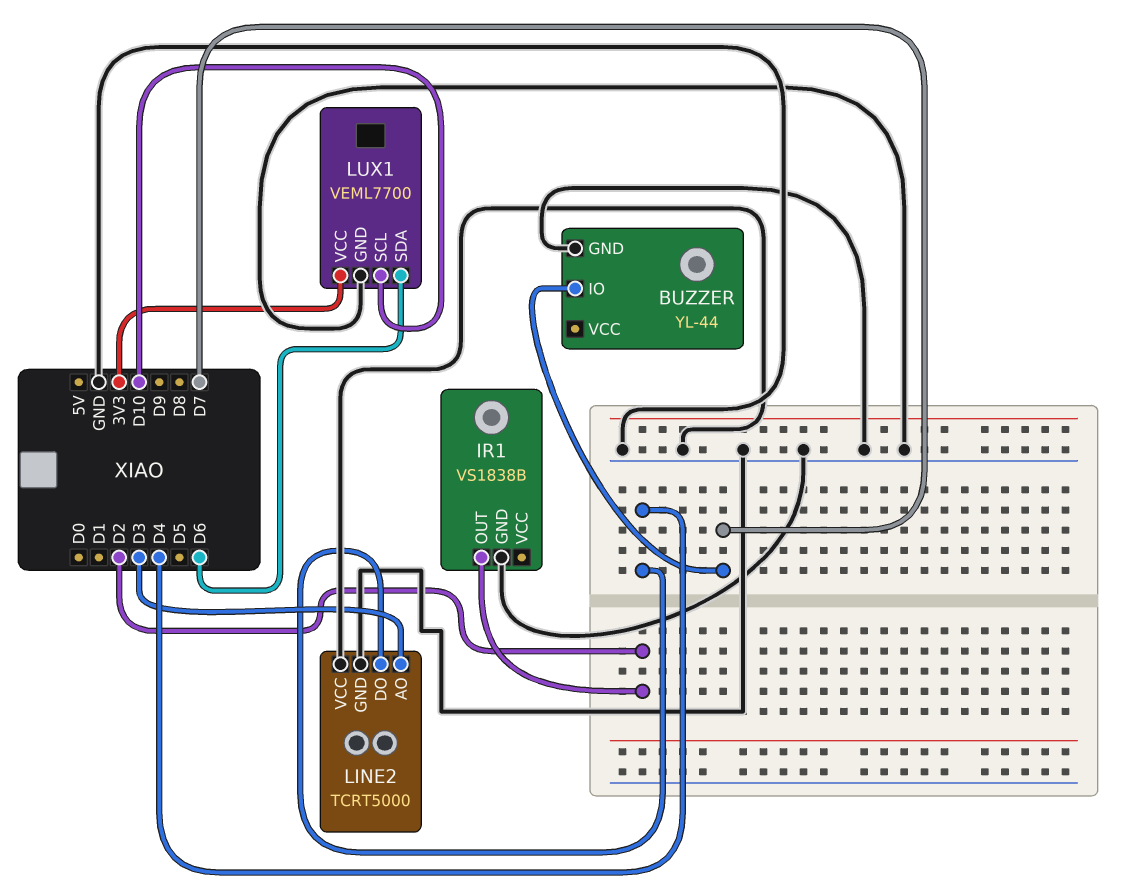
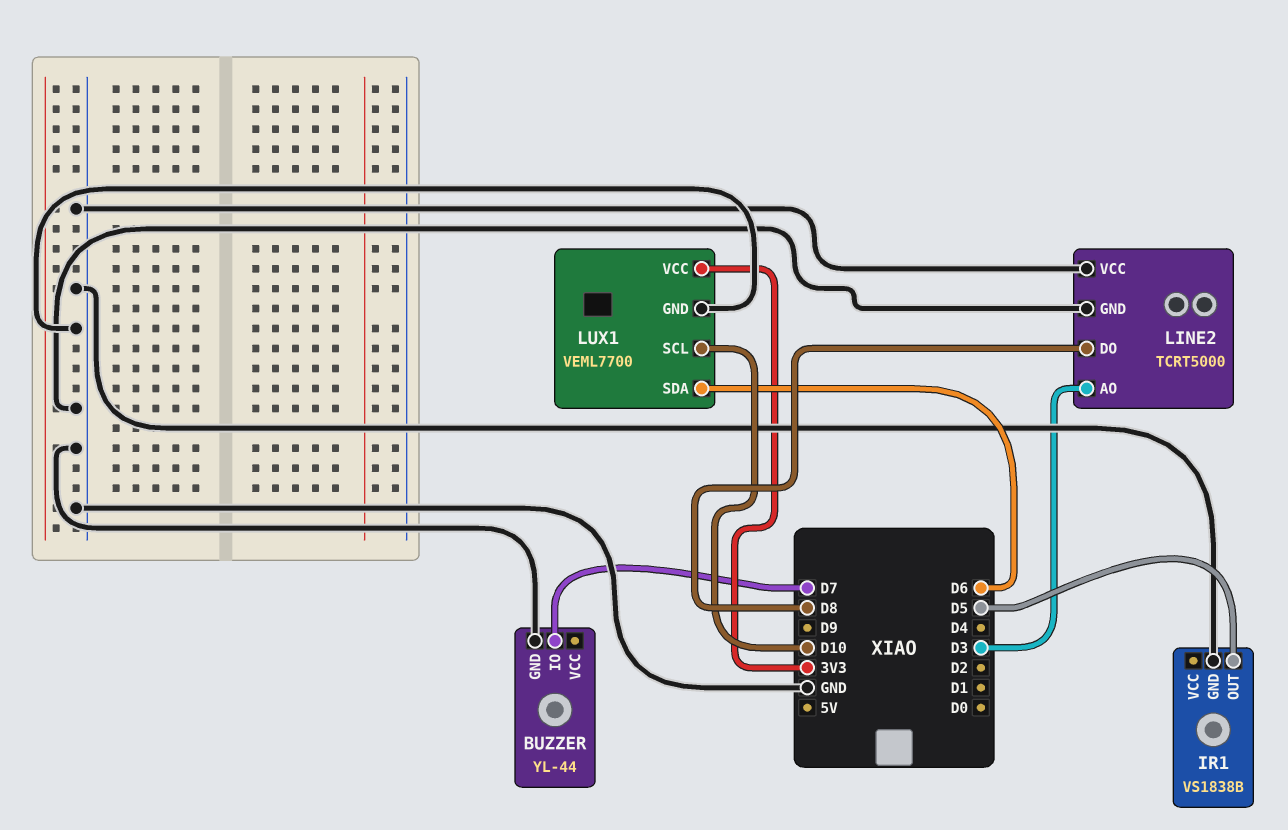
IR1 pin OUT: D2 -> D5
LINE2 pin DO: D4 -> D8

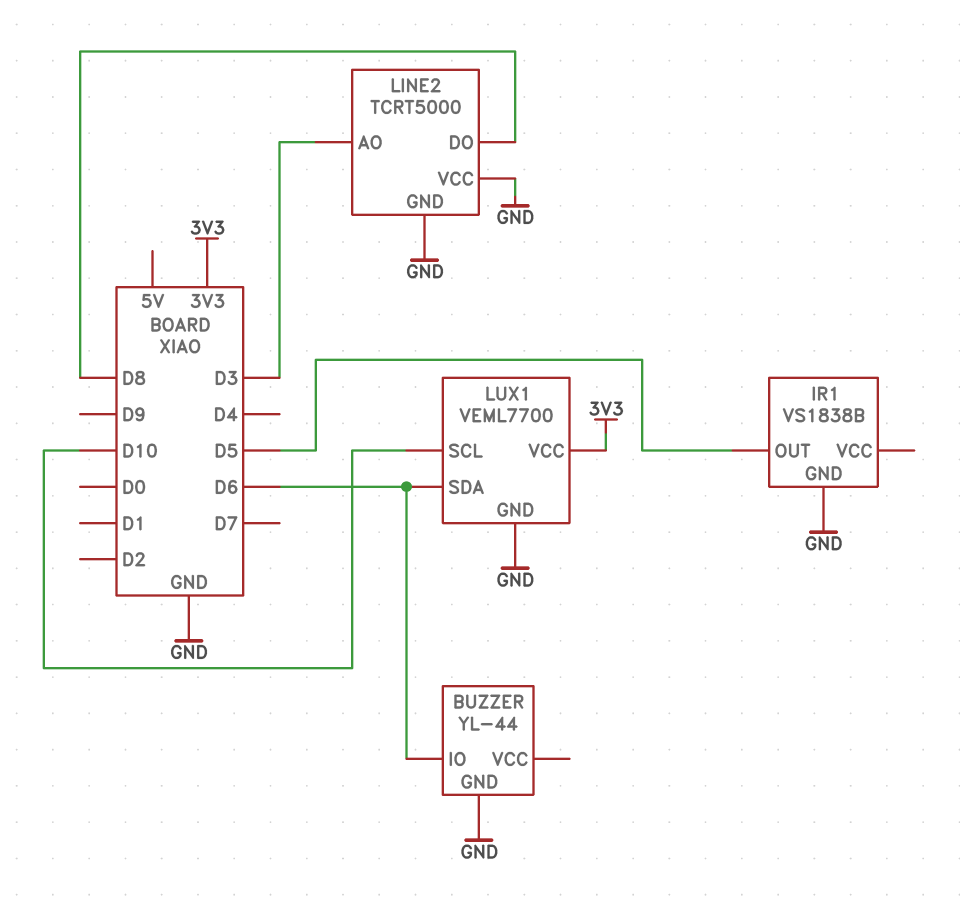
BUZZER pin IO: D7 -> D6

